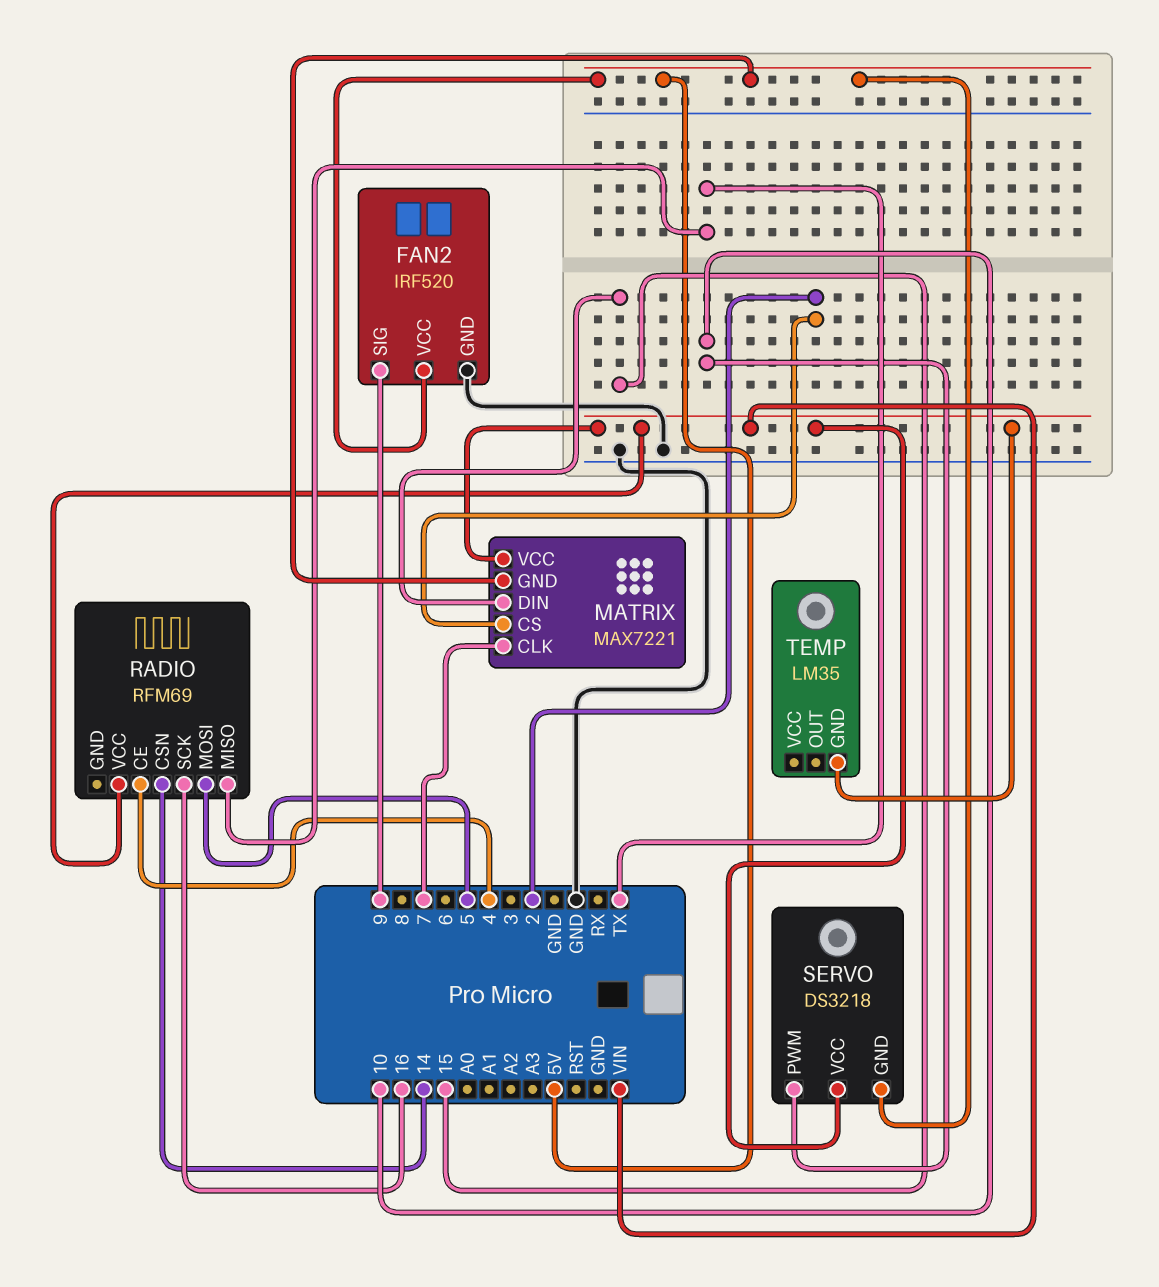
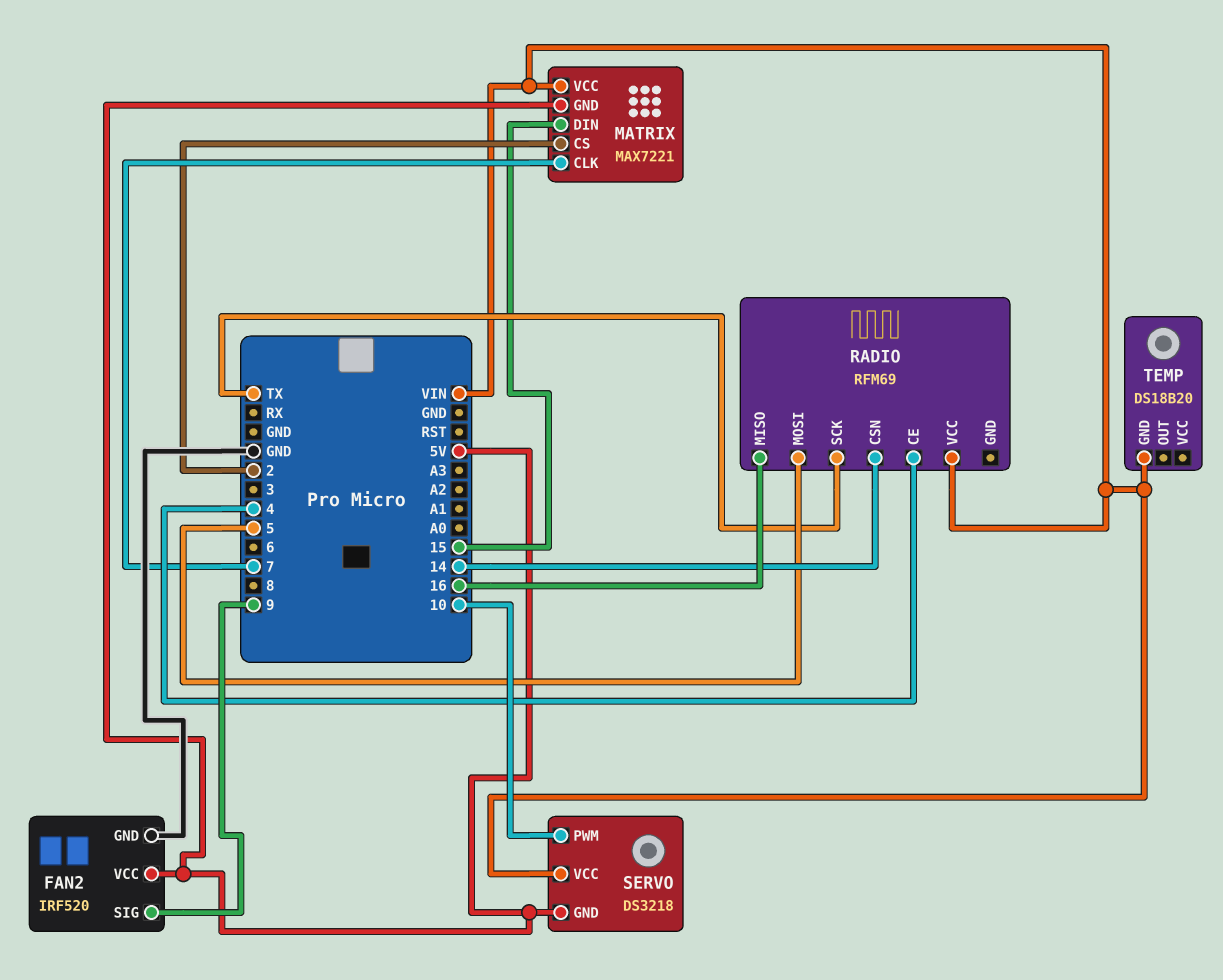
RADIO pin MISO: TX -> 16
RADIO pin SCK: 16 -> TX
TEMP: LM35 -> DS18B20

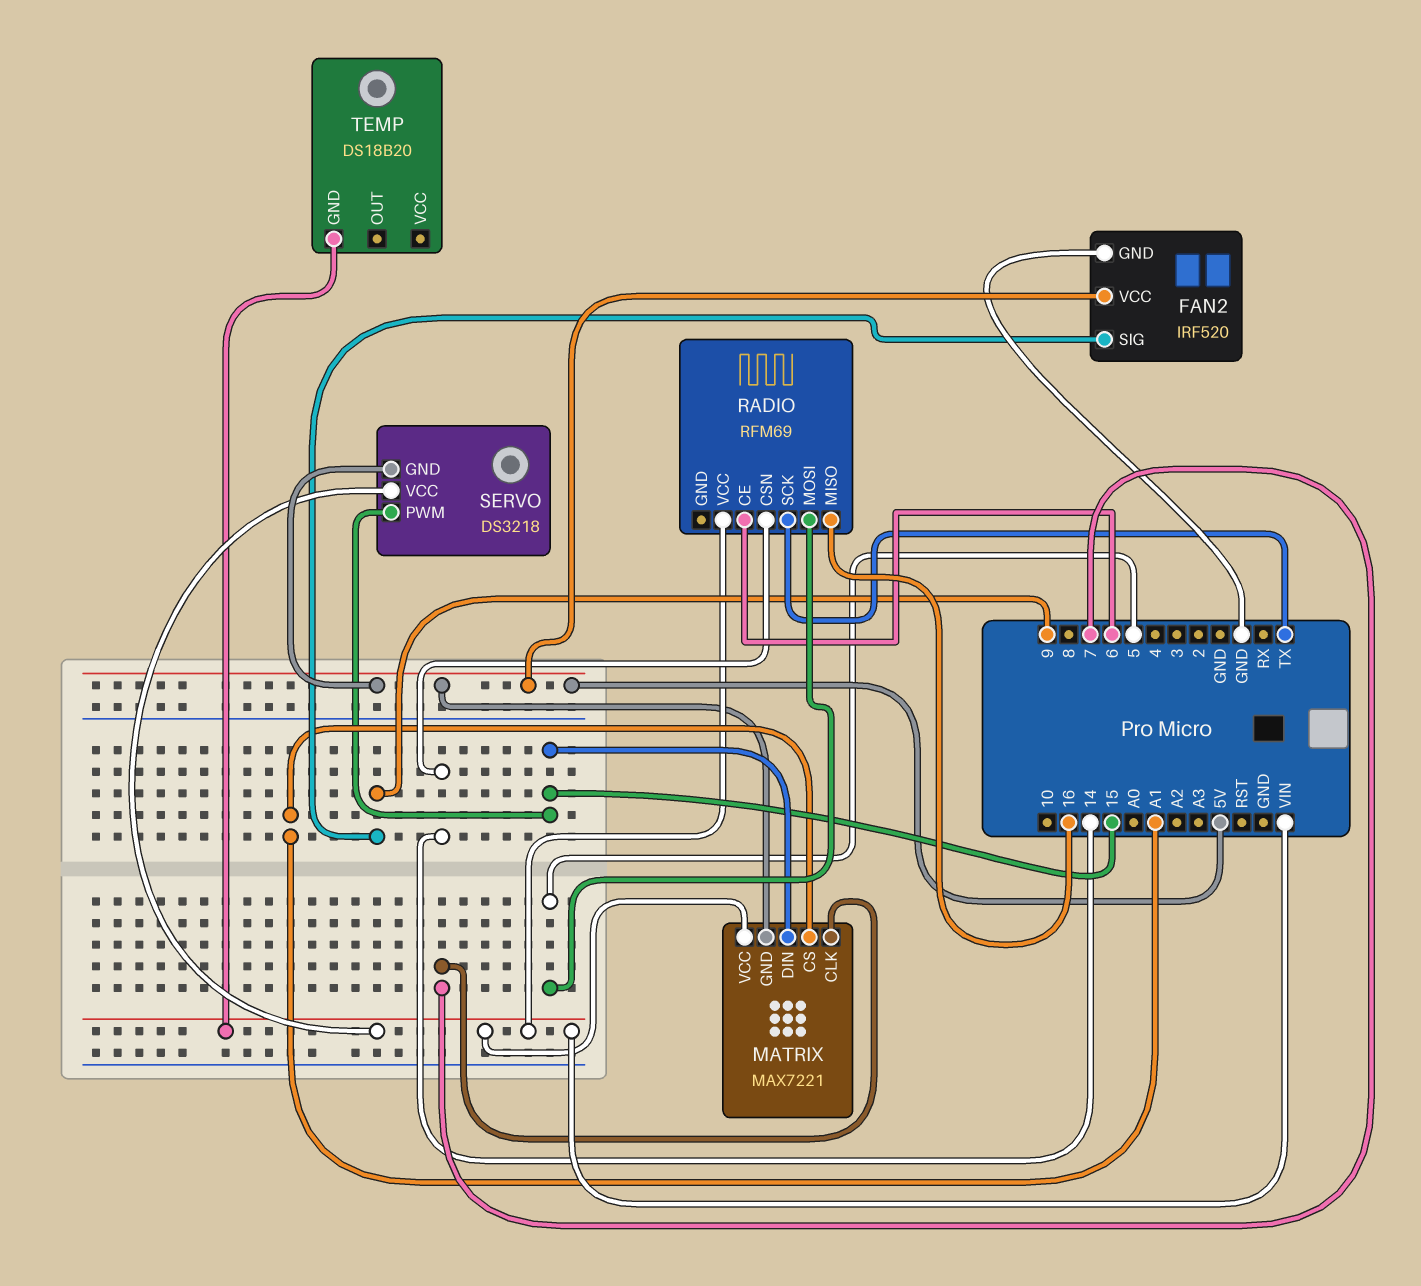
MATRIX pin CS: 2 -> A1
RADIO pin CE: 4 -> 6
SERVO pin PWM: 10 -> 15

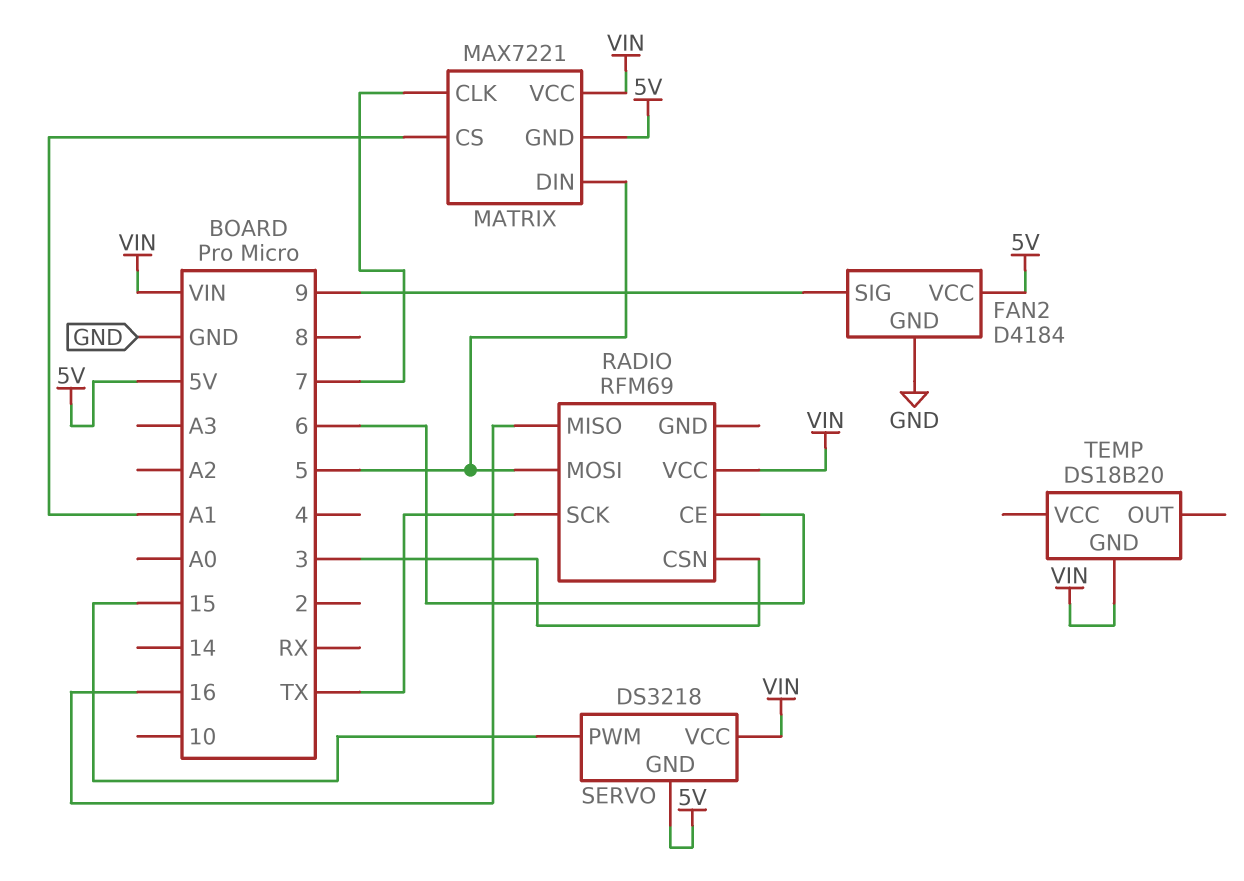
FAN2: IRF520 -> D4184
MATRIX pin DIN: 15 -> 5
RADIO pin CSN: 14 -> 3

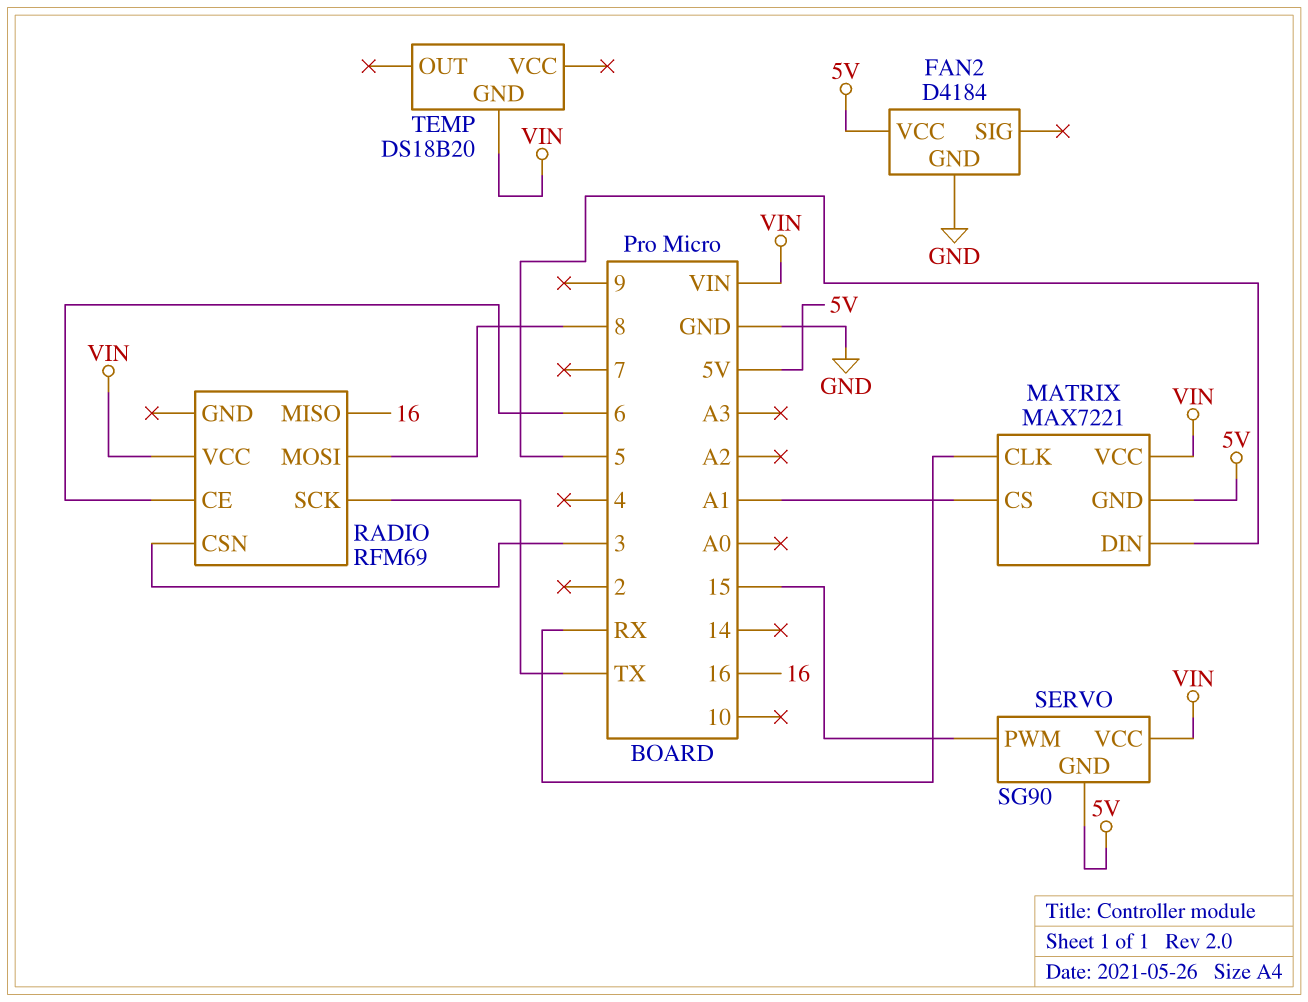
FAN2 pin SIG: 9 -> none
MATRIX pin CLK: 7 -> RX
RADIO pin MOSI: 5 -> 8
SERVO: DS3218 -> SG90

